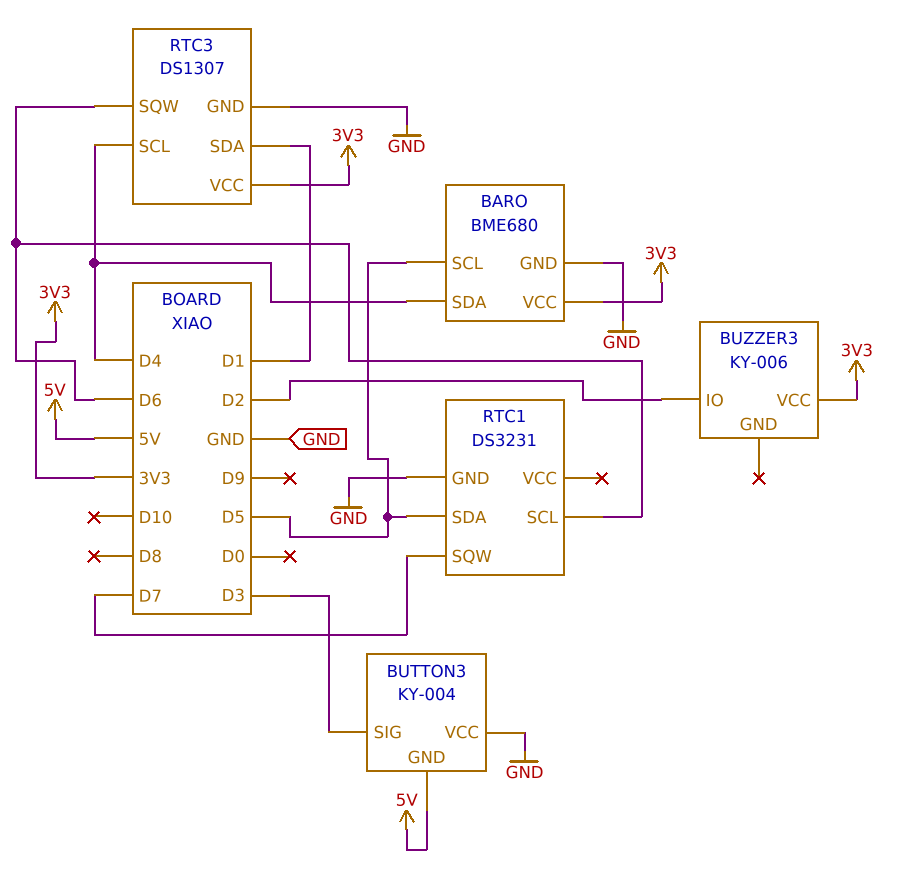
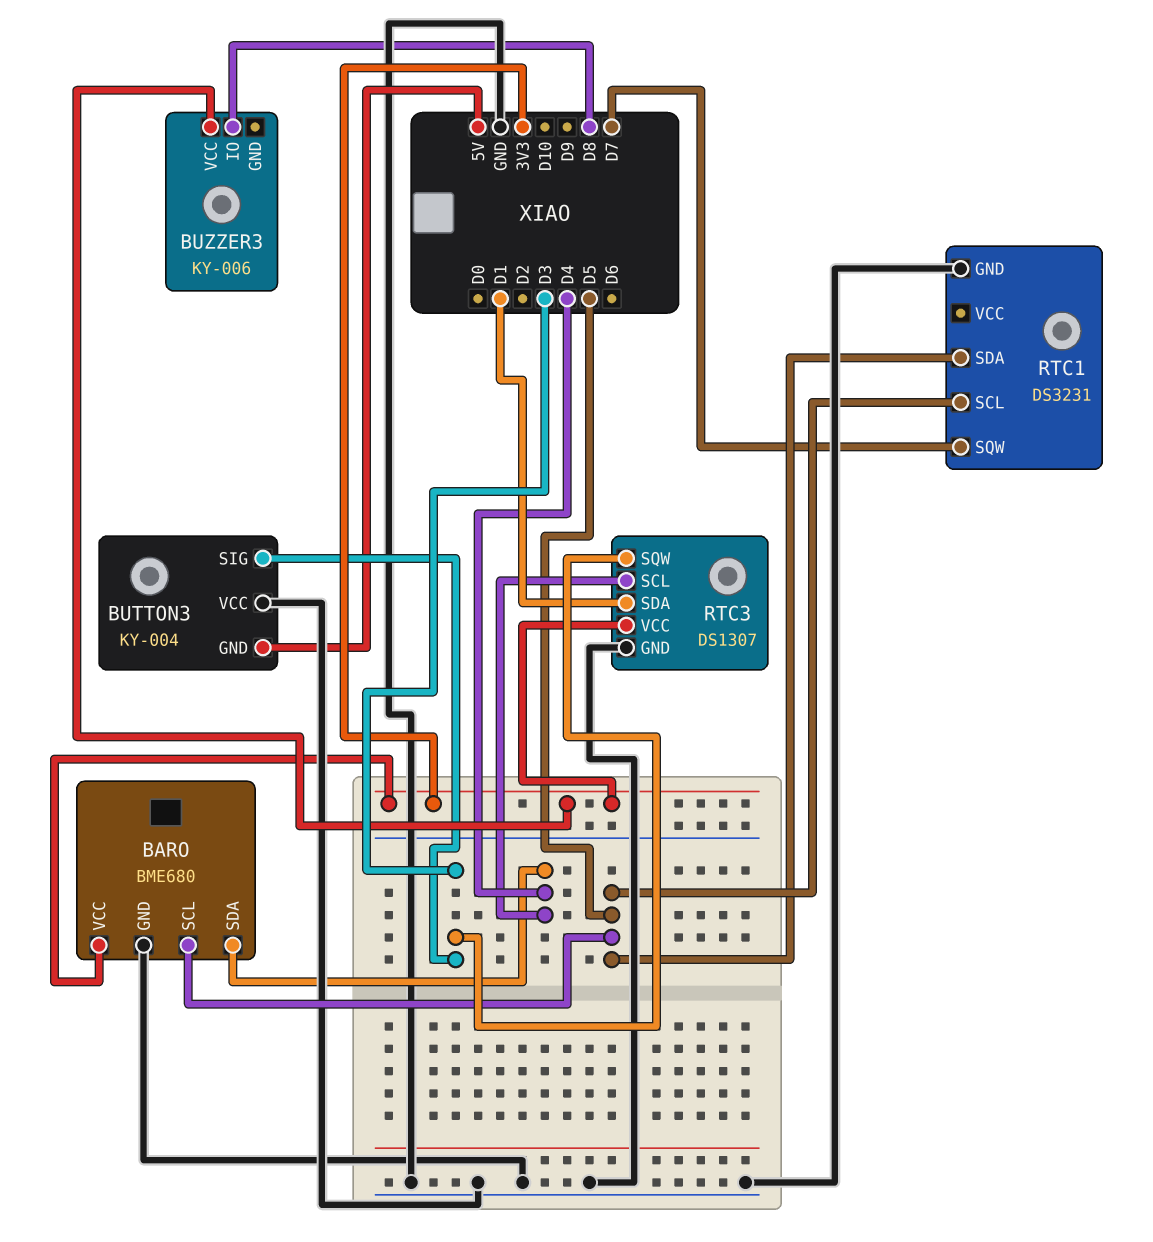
BUZZER3 pin IO: D2 -> D8
RTC1 pin SCL: D6 -> D5
RTC3 pin SQW: D6 -> D3

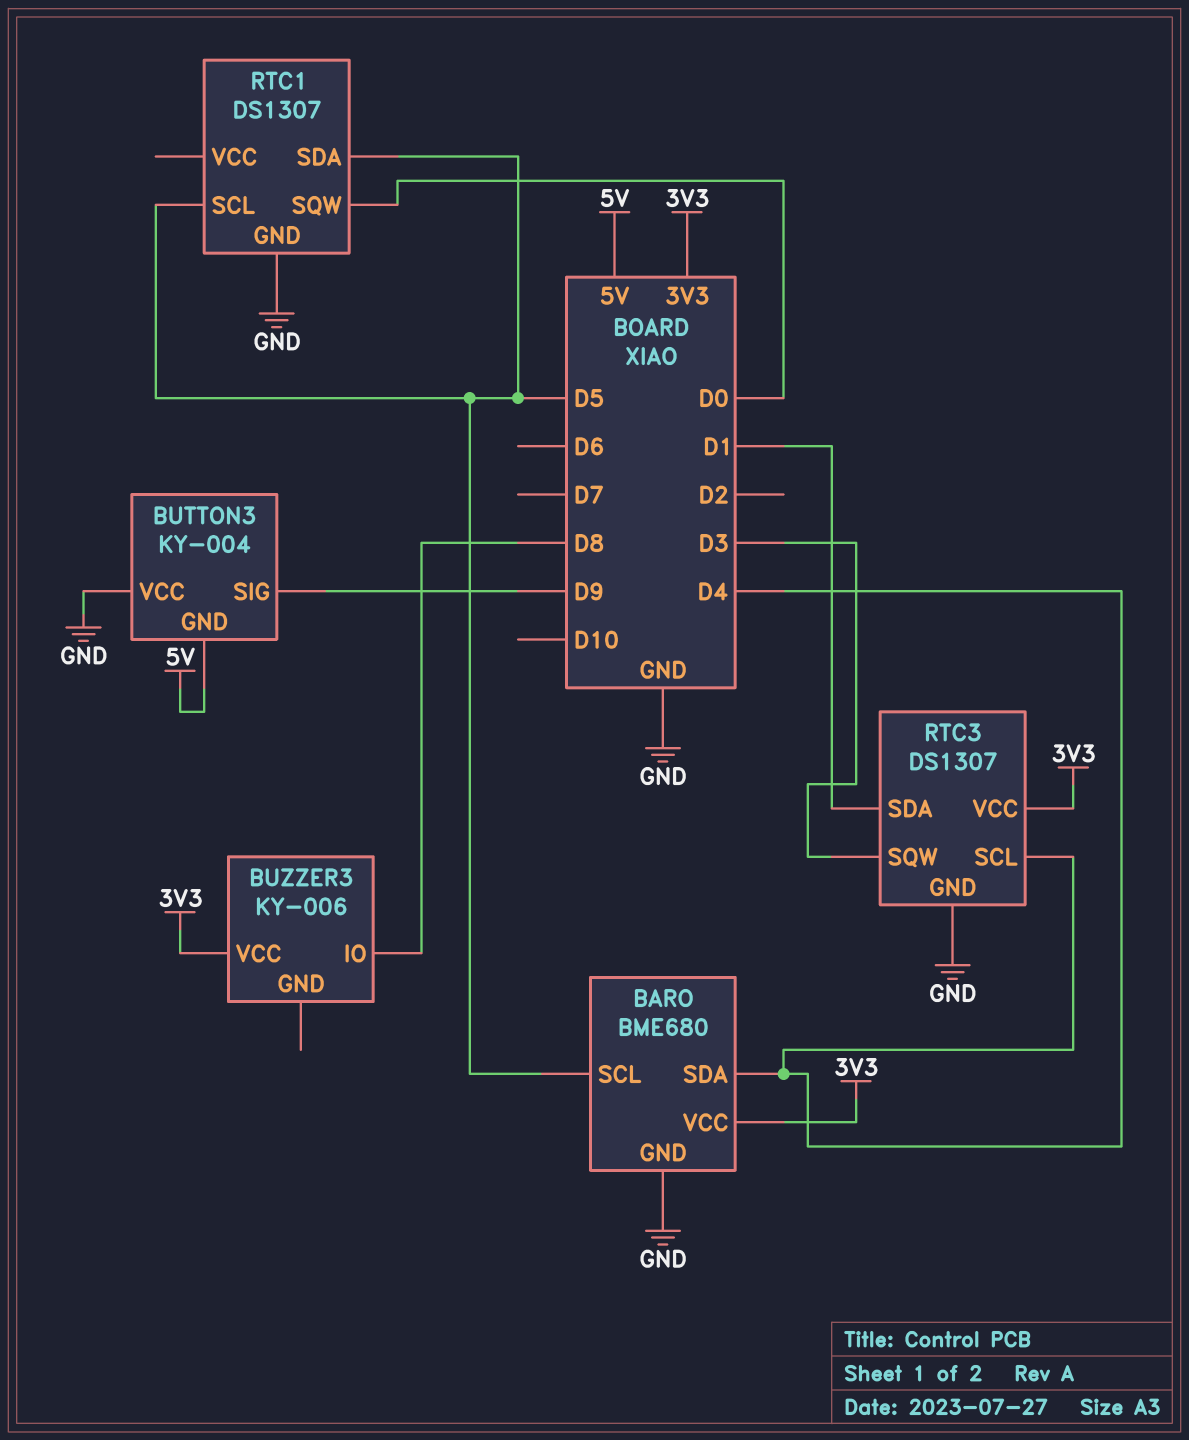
BUTTON3 pin SIG: D3 -> D9
RTC1: DS3231 -> DS1307
RTC1 pin SQW: D7 -> D0

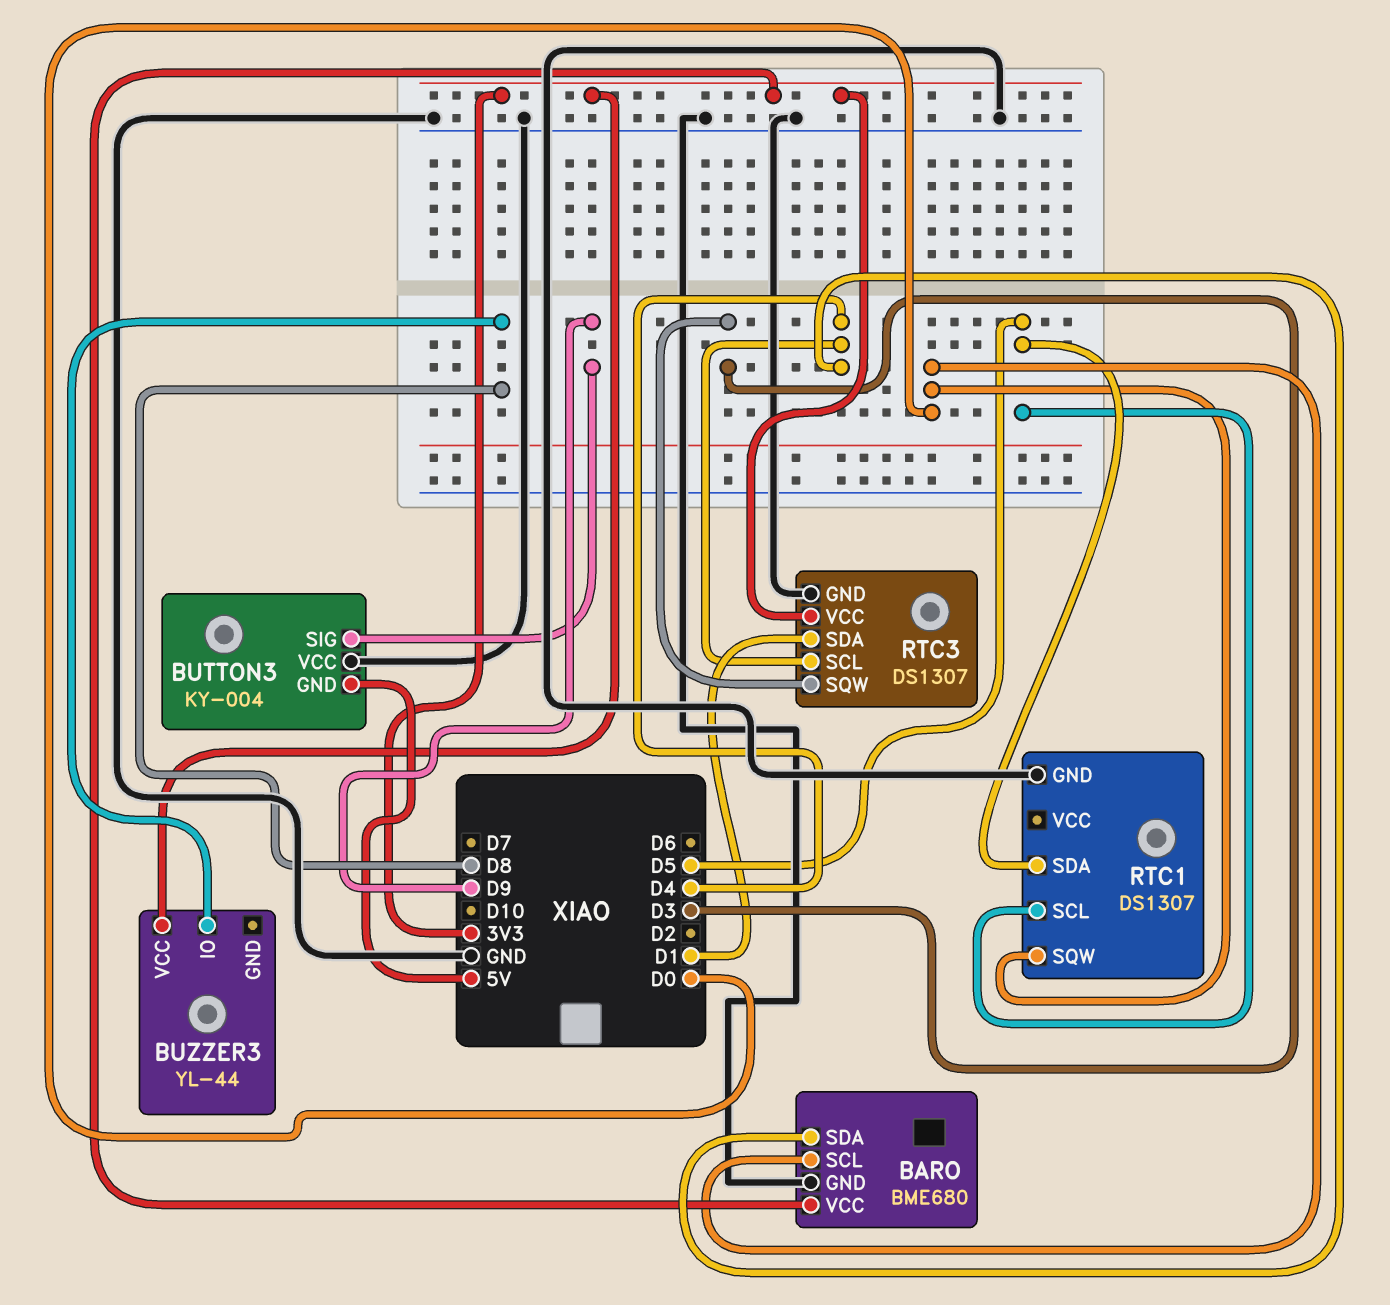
BARO pin SCL: D5 -> D0
BUZZER3: KY-006 -> YL-44

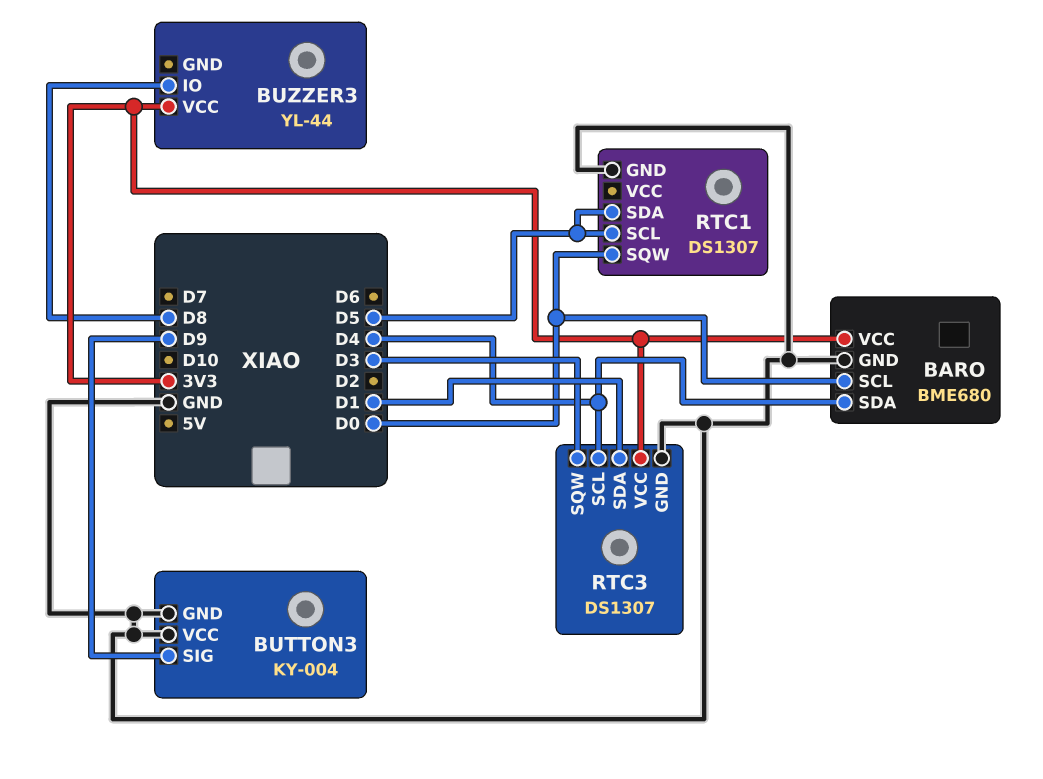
BUTTON3 pin GND: 5V -> GND

